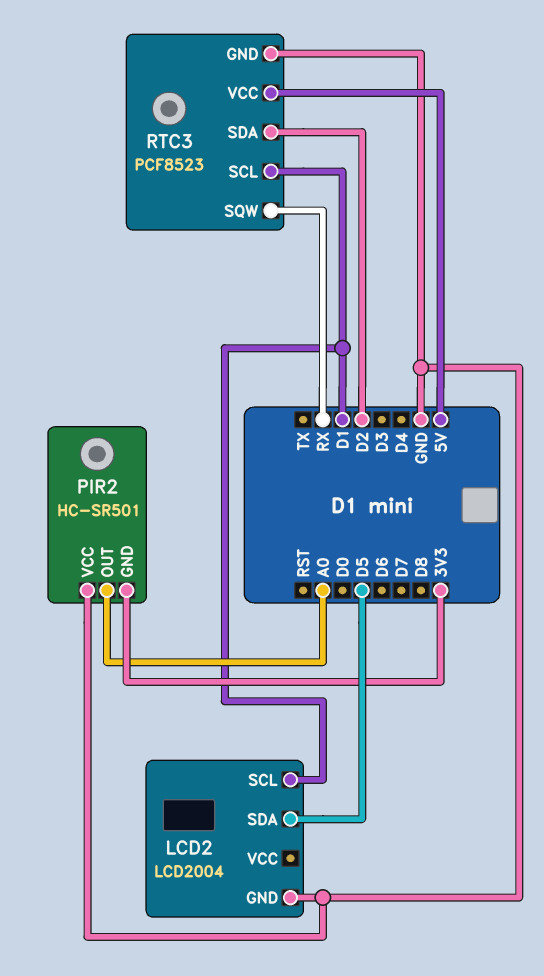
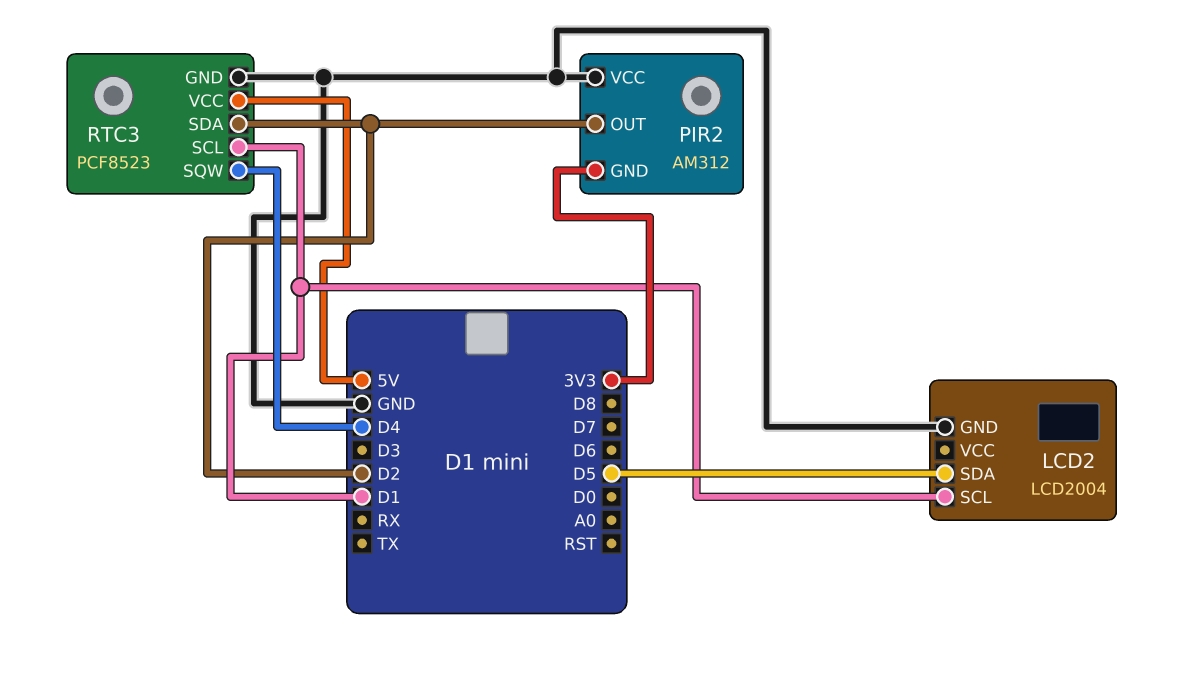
PIR2: HC-SR501 -> AM312
PIR2 pin OUT: A0 -> D2
RTC3 pin SQW: RX -> D4

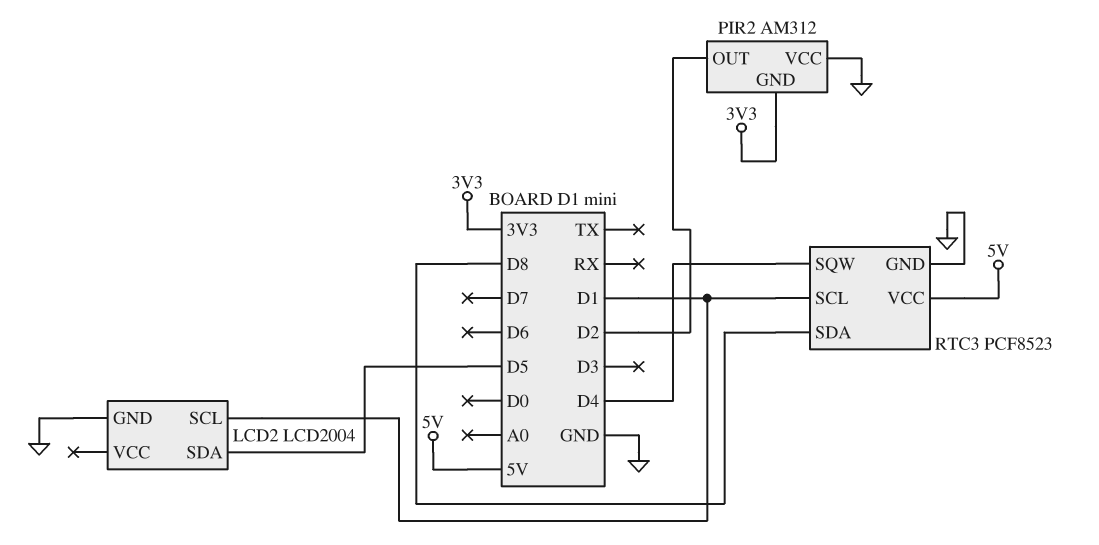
RTC3 pin SDA: D2 -> D8

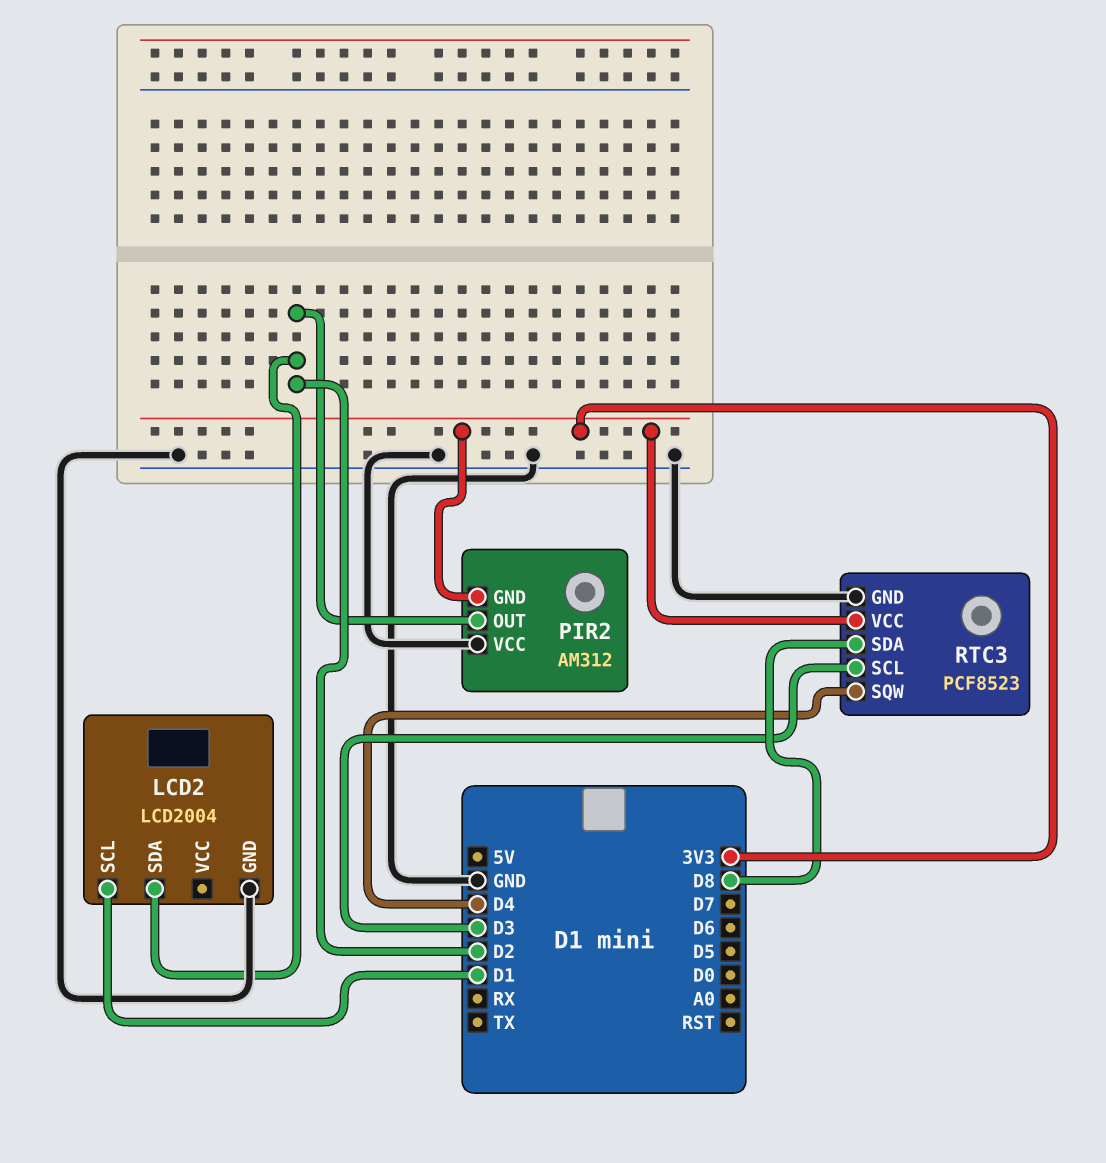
LCD2 pin SDA: D5 -> D2
RTC3 pin SCL: D1 -> D3
RTC3 pin VCC: 5V -> 3V3

